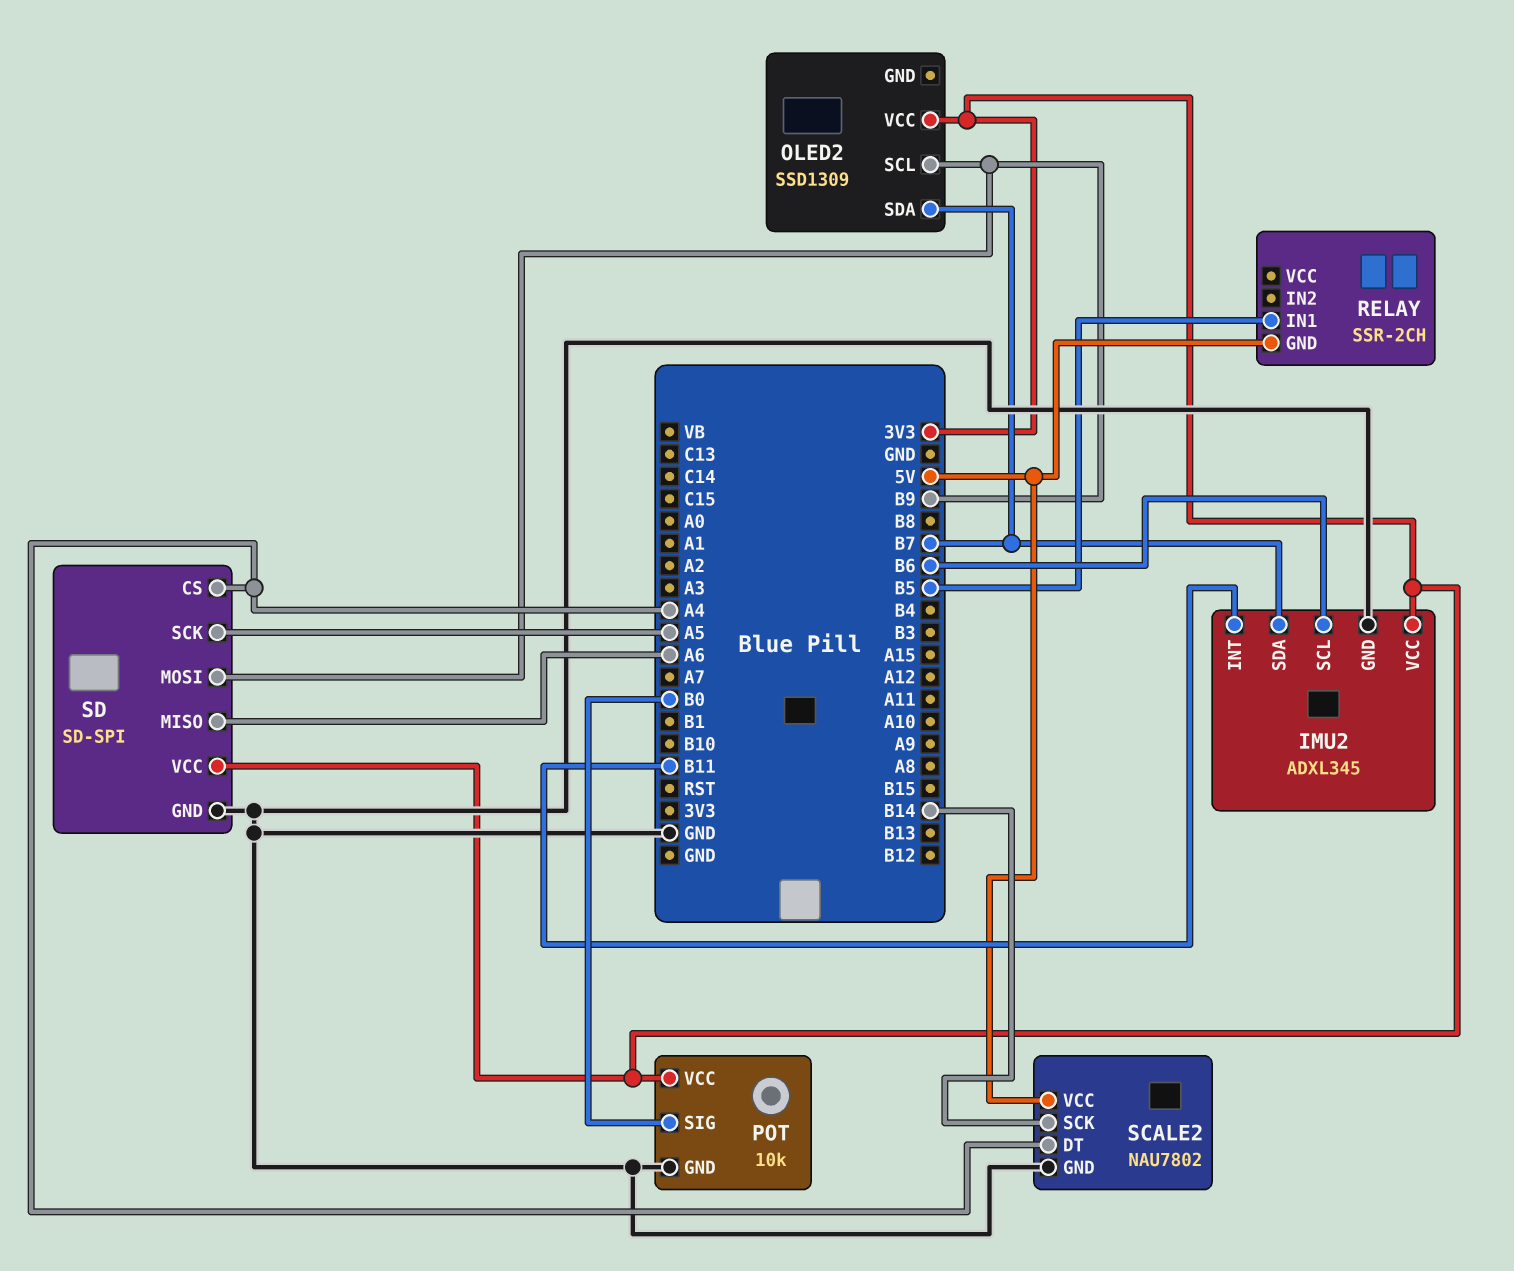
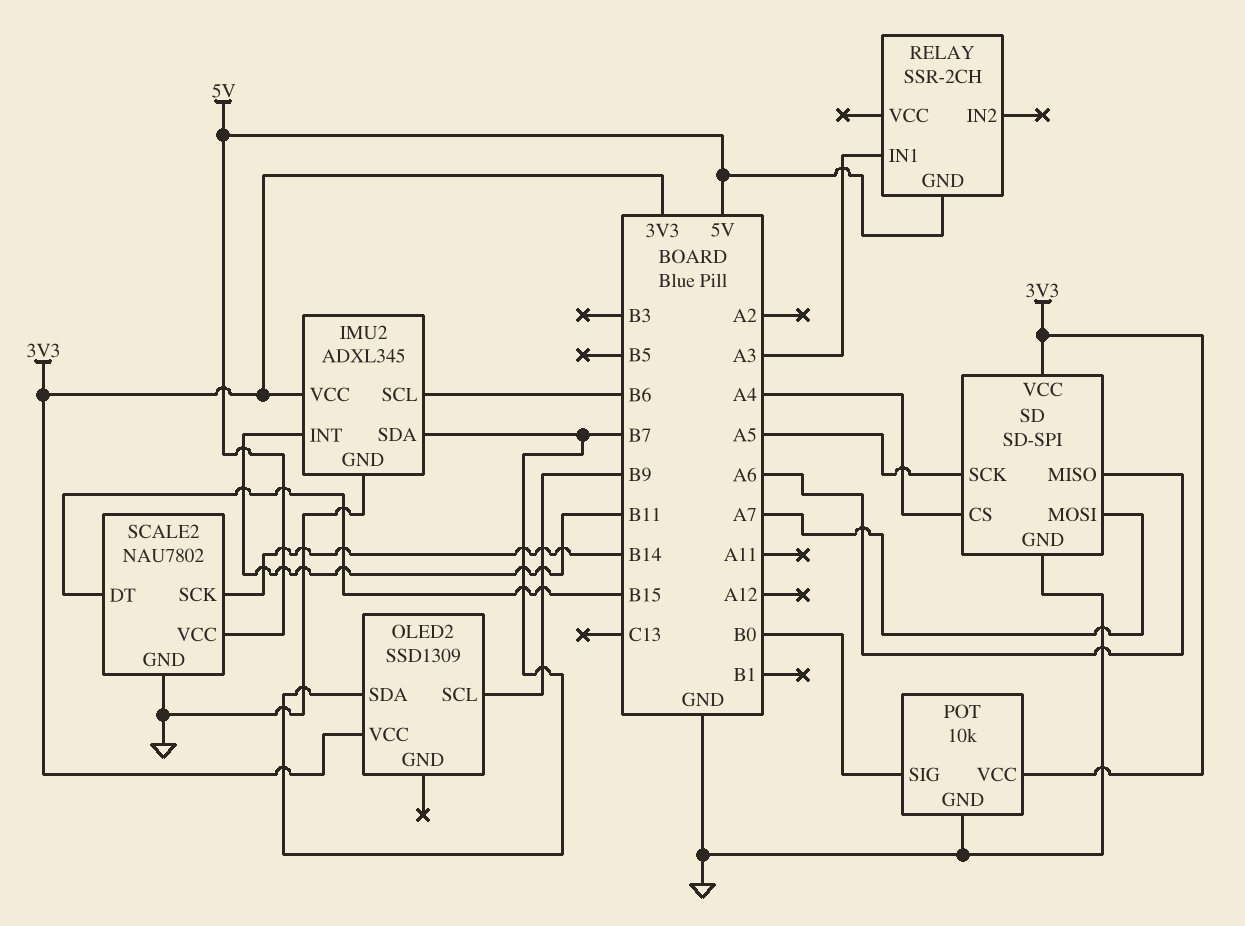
RELAY pin IN1: B5 -> A3
SCALE2 pin DT: A4 -> B15
SD pin MOSI: B9 -> A7

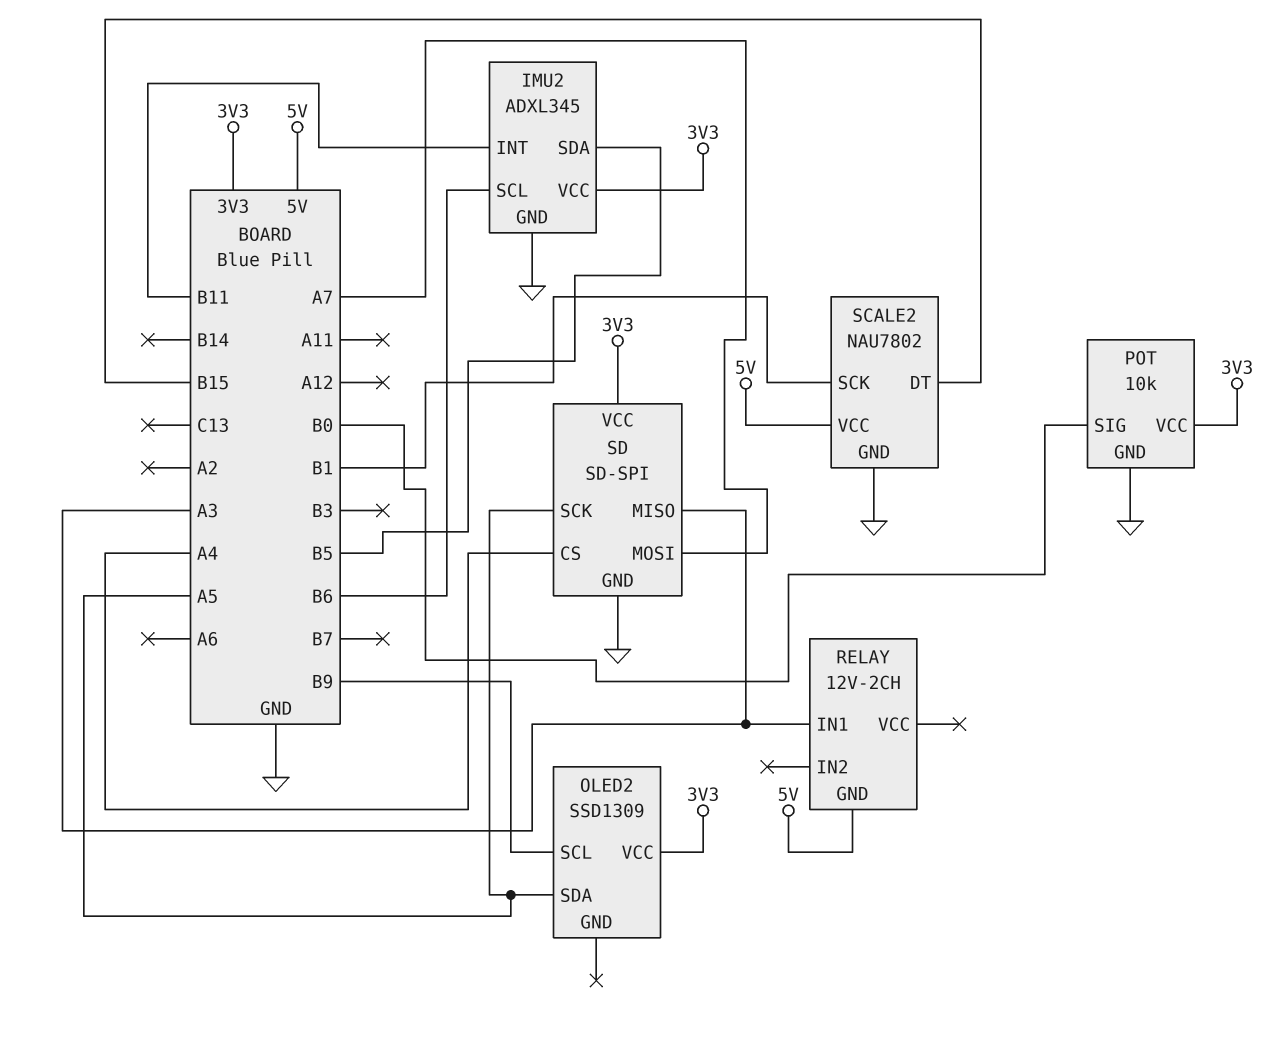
IMU2 pin SDA: B7 -> B5
OLED2 pin SDA: B7 -> A5
RELAY: SSR-2CH -> 12V-2CH
SCALE2 pin SCK: B14 -> B1
SD pin MISO: A6 -> A3

